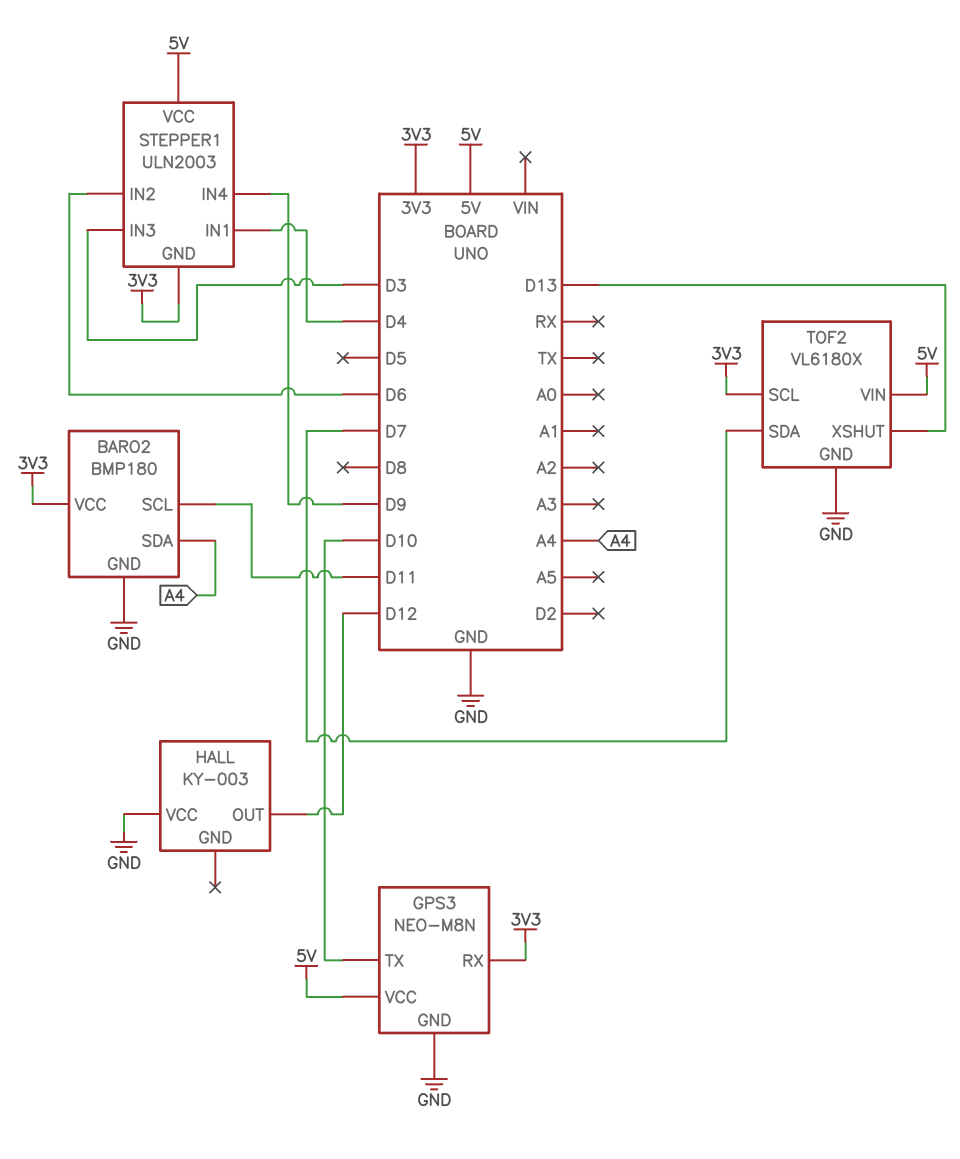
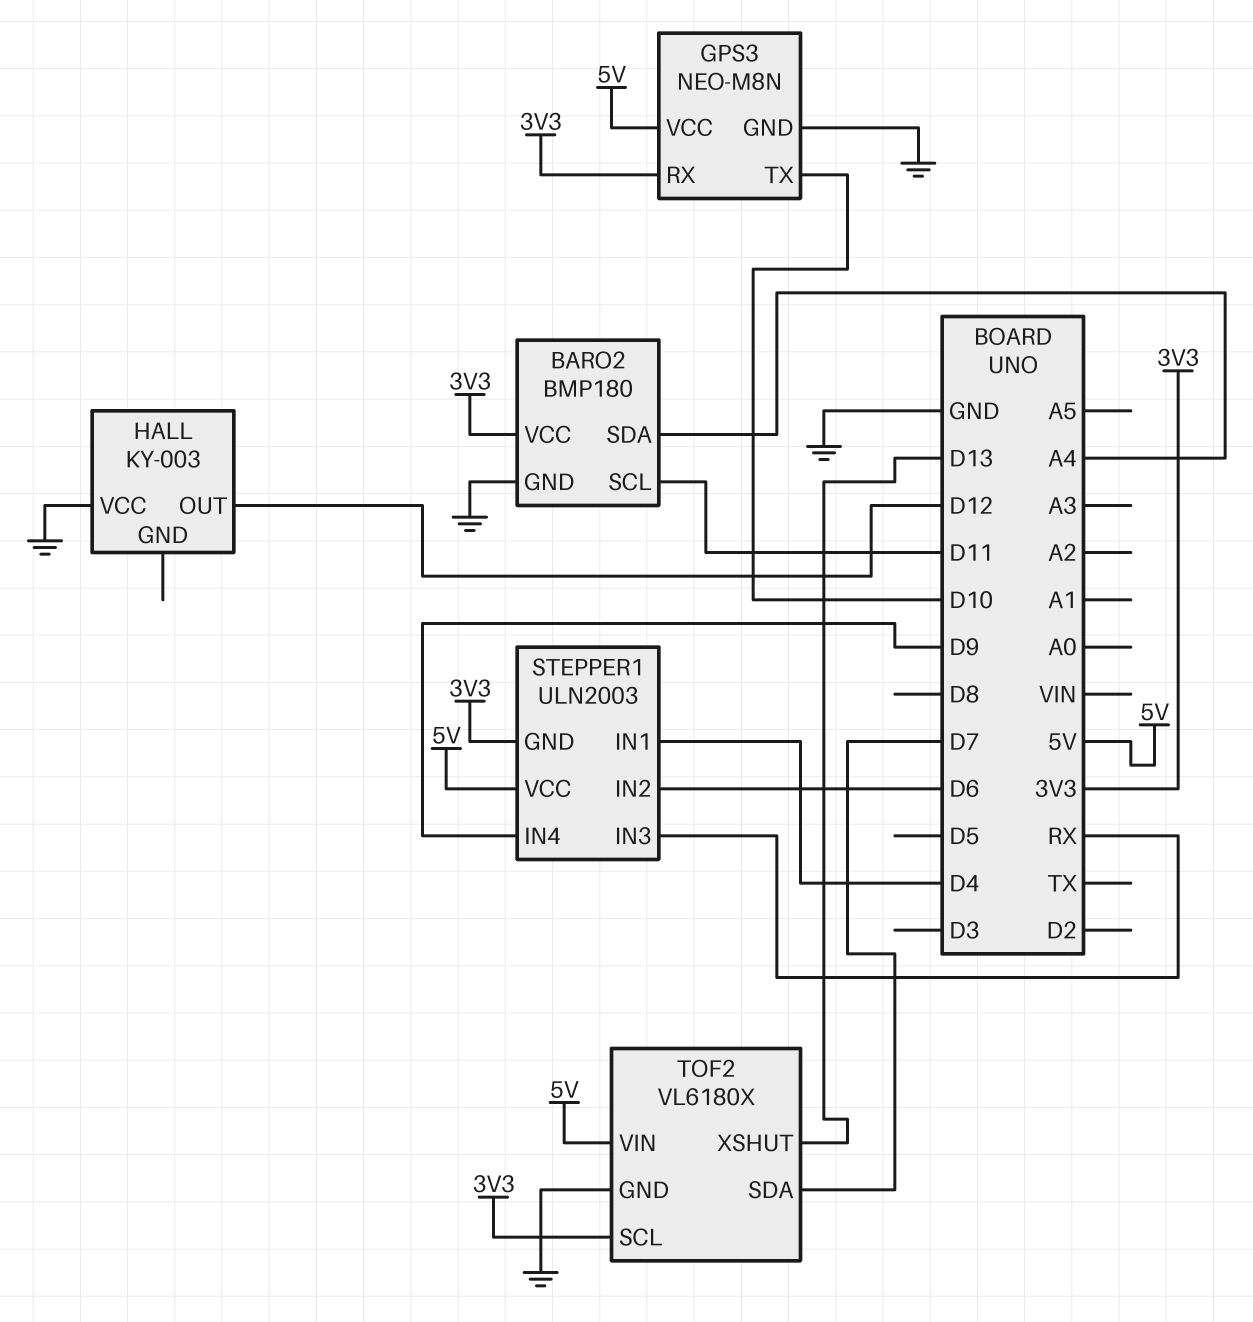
STEPPER1 pin IN3: D3 -> RX

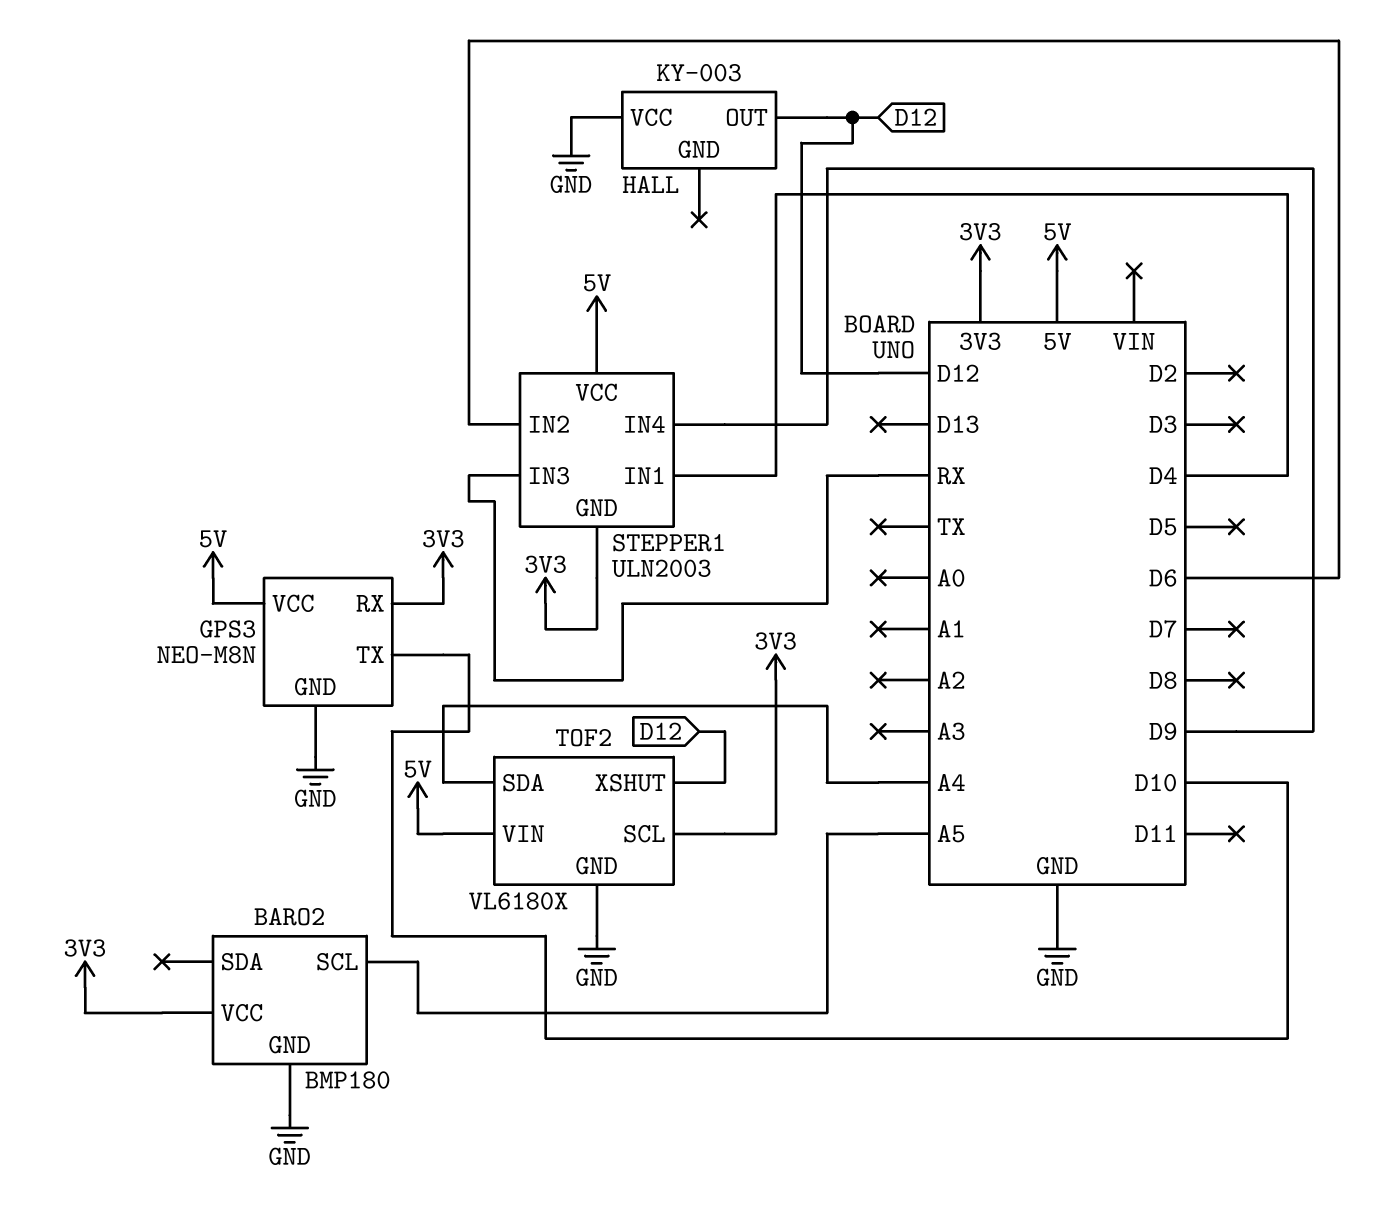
BARO2 pin SCL: D11 -> A5
BARO2 pin SDA: A4 -> none
TOF2 pin SDA: D7 -> A4
TOF2 pin XSHUT: D13 -> D12

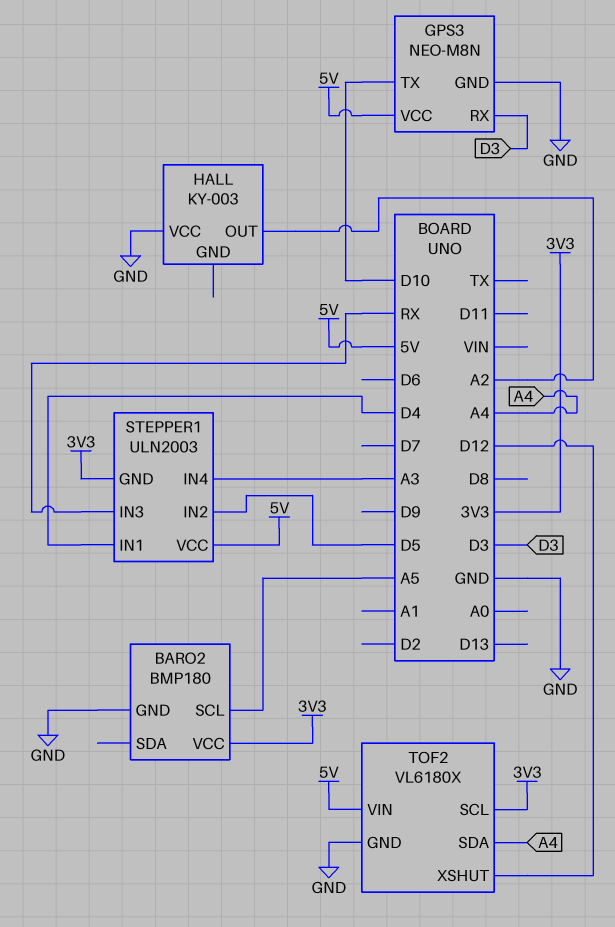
GPS3 pin RX: 3V3 -> D3
HALL pin OUT: D12 -> A2
STEPPER1 pin IN2: D6 -> D5
STEPPER1 pin IN4: D9 -> A3

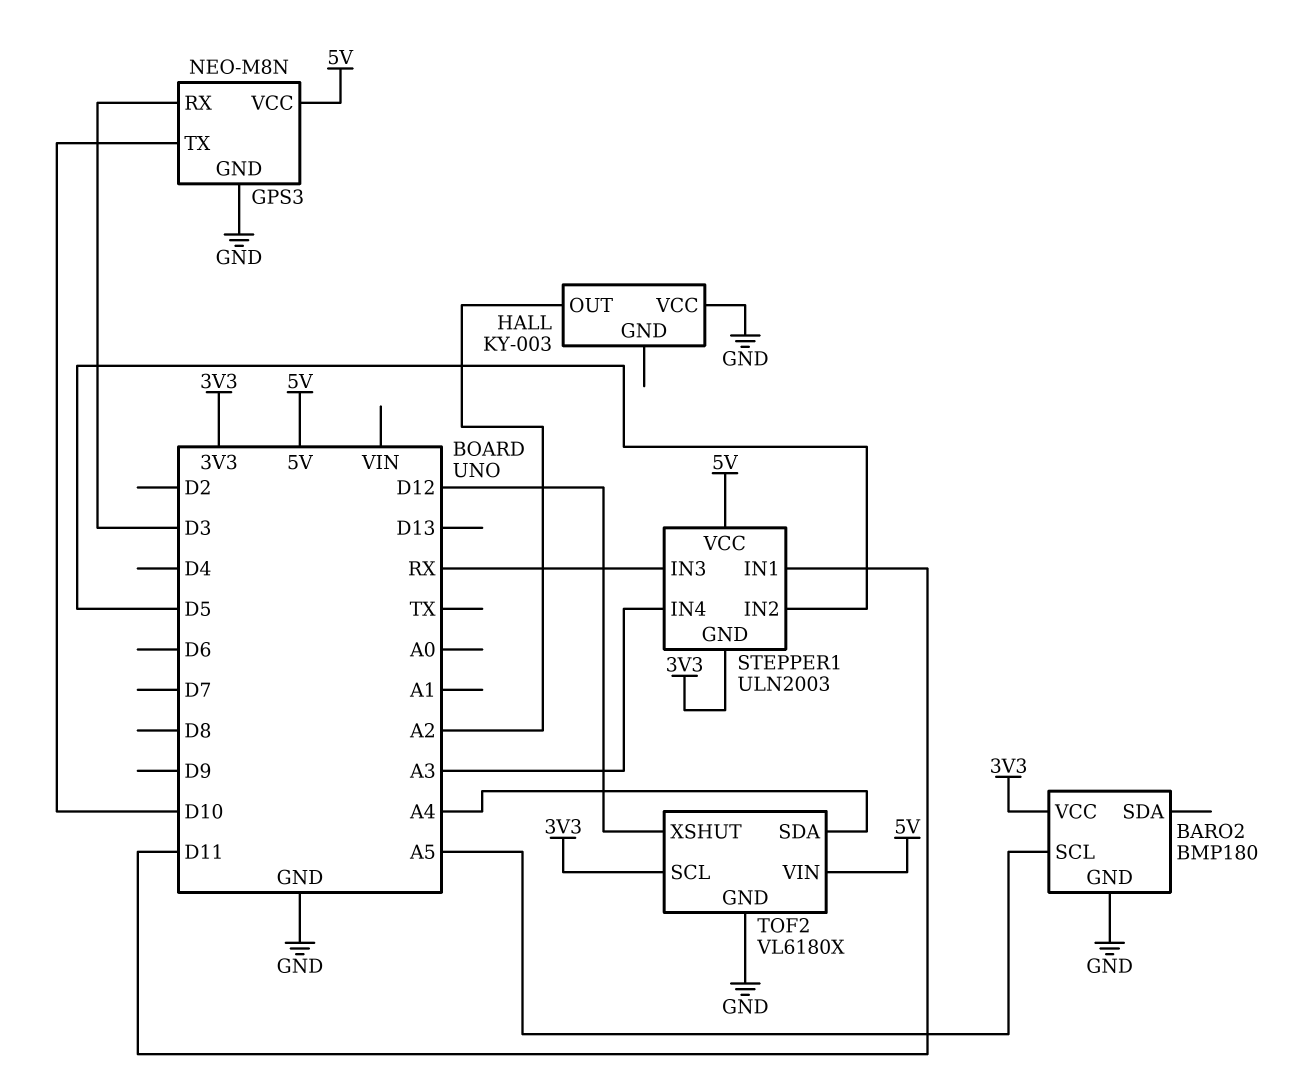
STEPPER1 pin IN1: D4 -> D11

